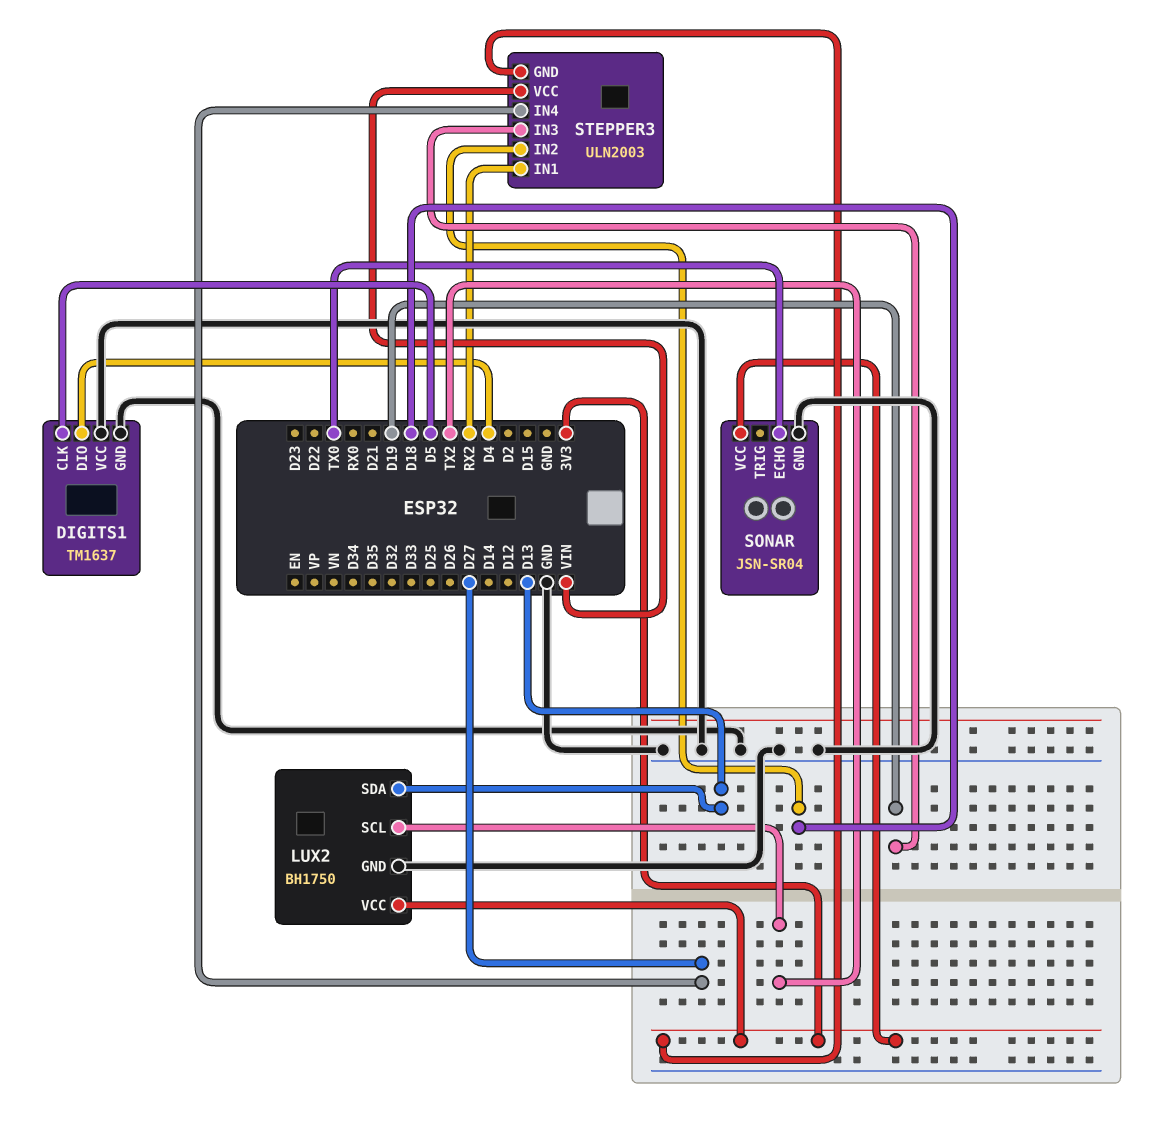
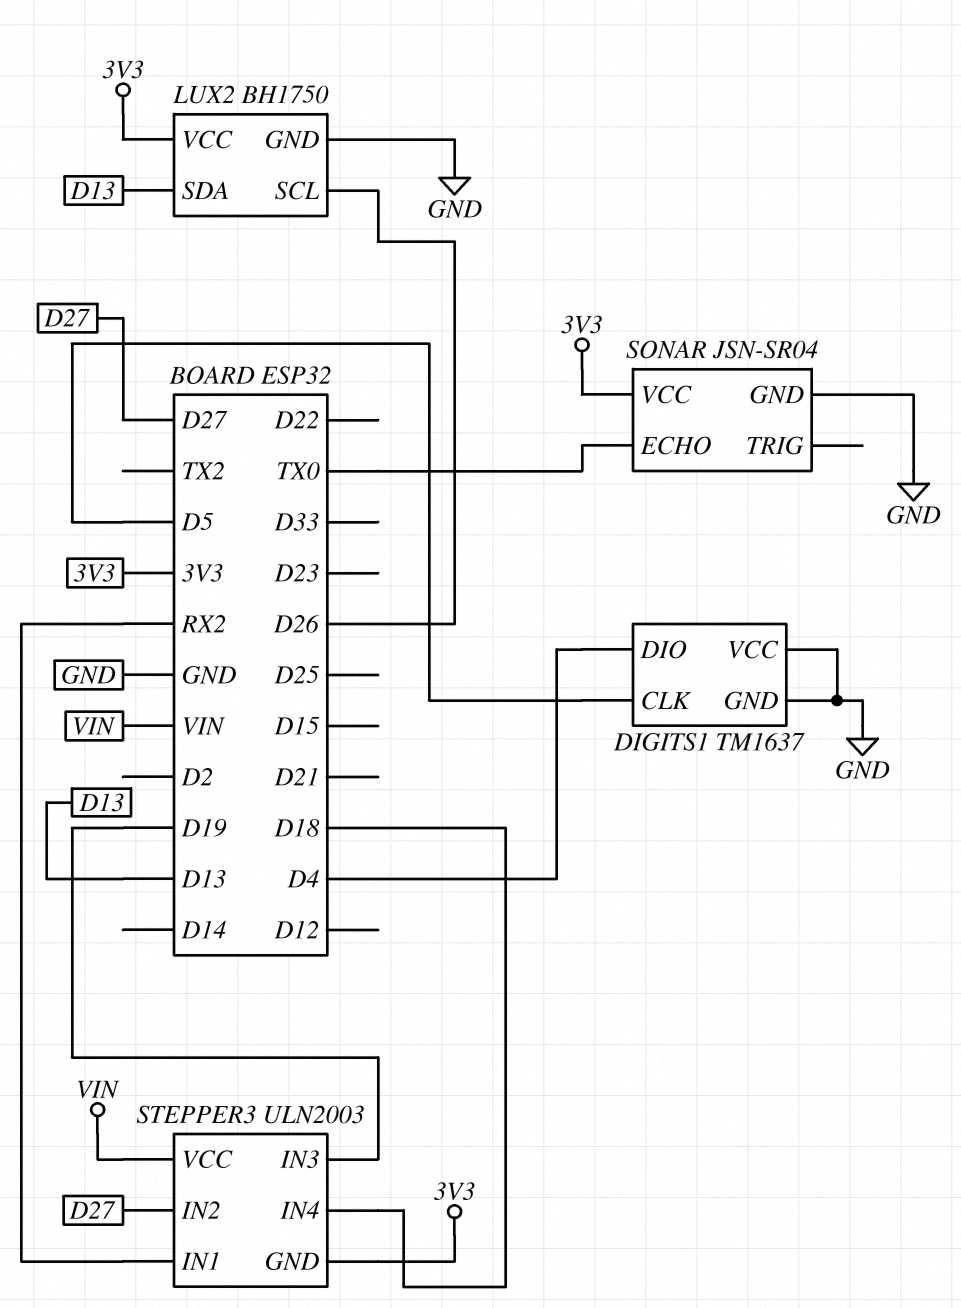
LUX2 pin SCL: TX2 -> D26
STEPPER3 pin IN2: D18 -> D27
STEPPER3 pin IN4: D27 -> D18

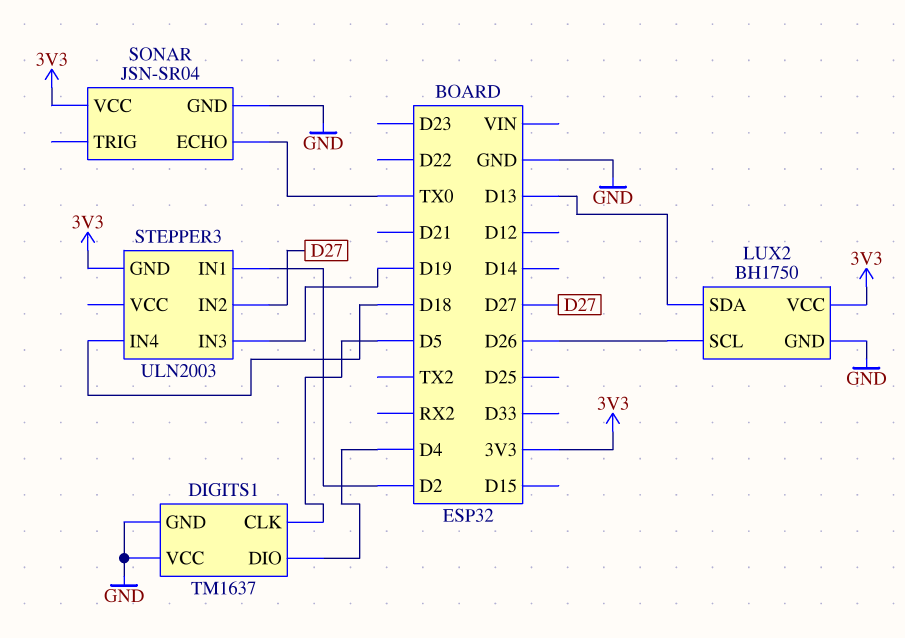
STEPPER3 pin IN1: RX2 -> D2
STEPPER3 pin VCC: VIN -> none

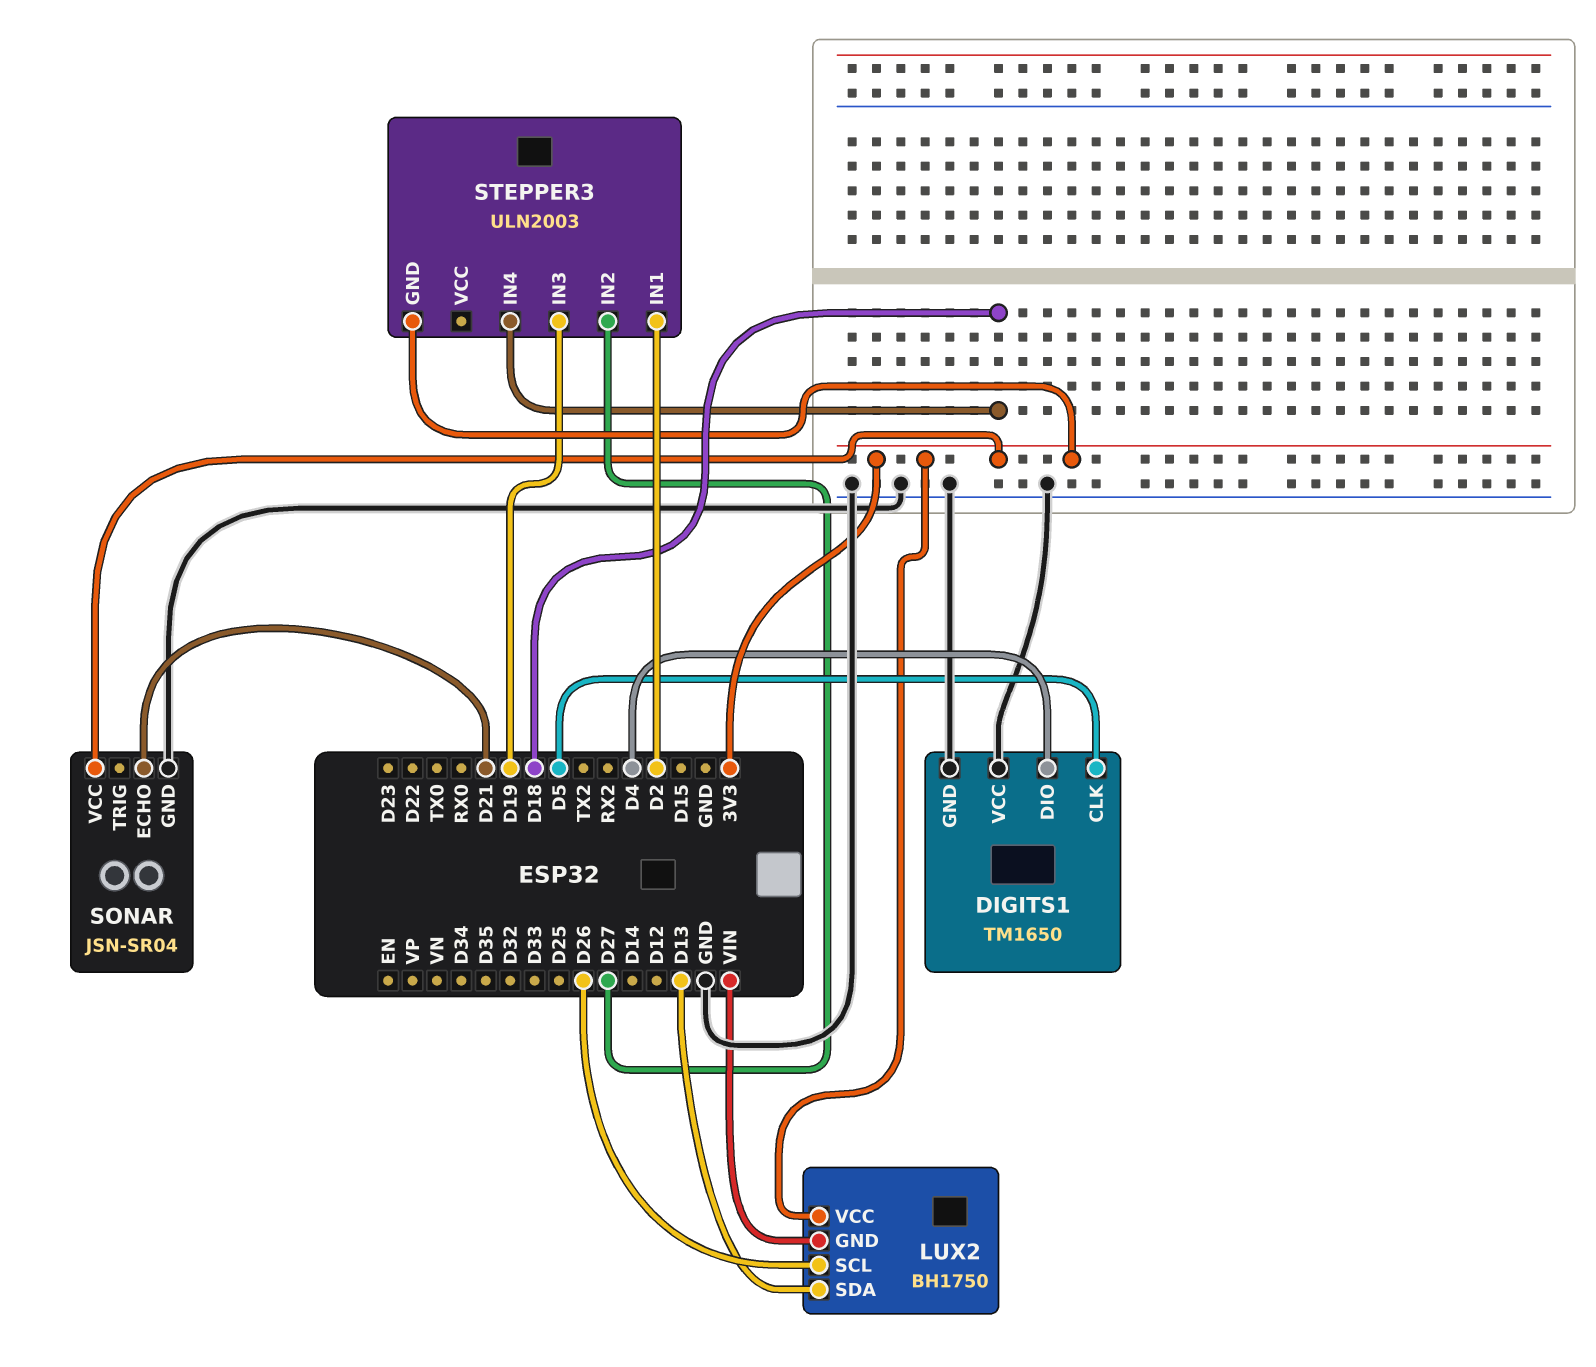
DIGITS1: TM1637 -> TM1650
LUX2 pin GND: GND -> VIN
SONAR pin ECHO: TX0 -> D21

